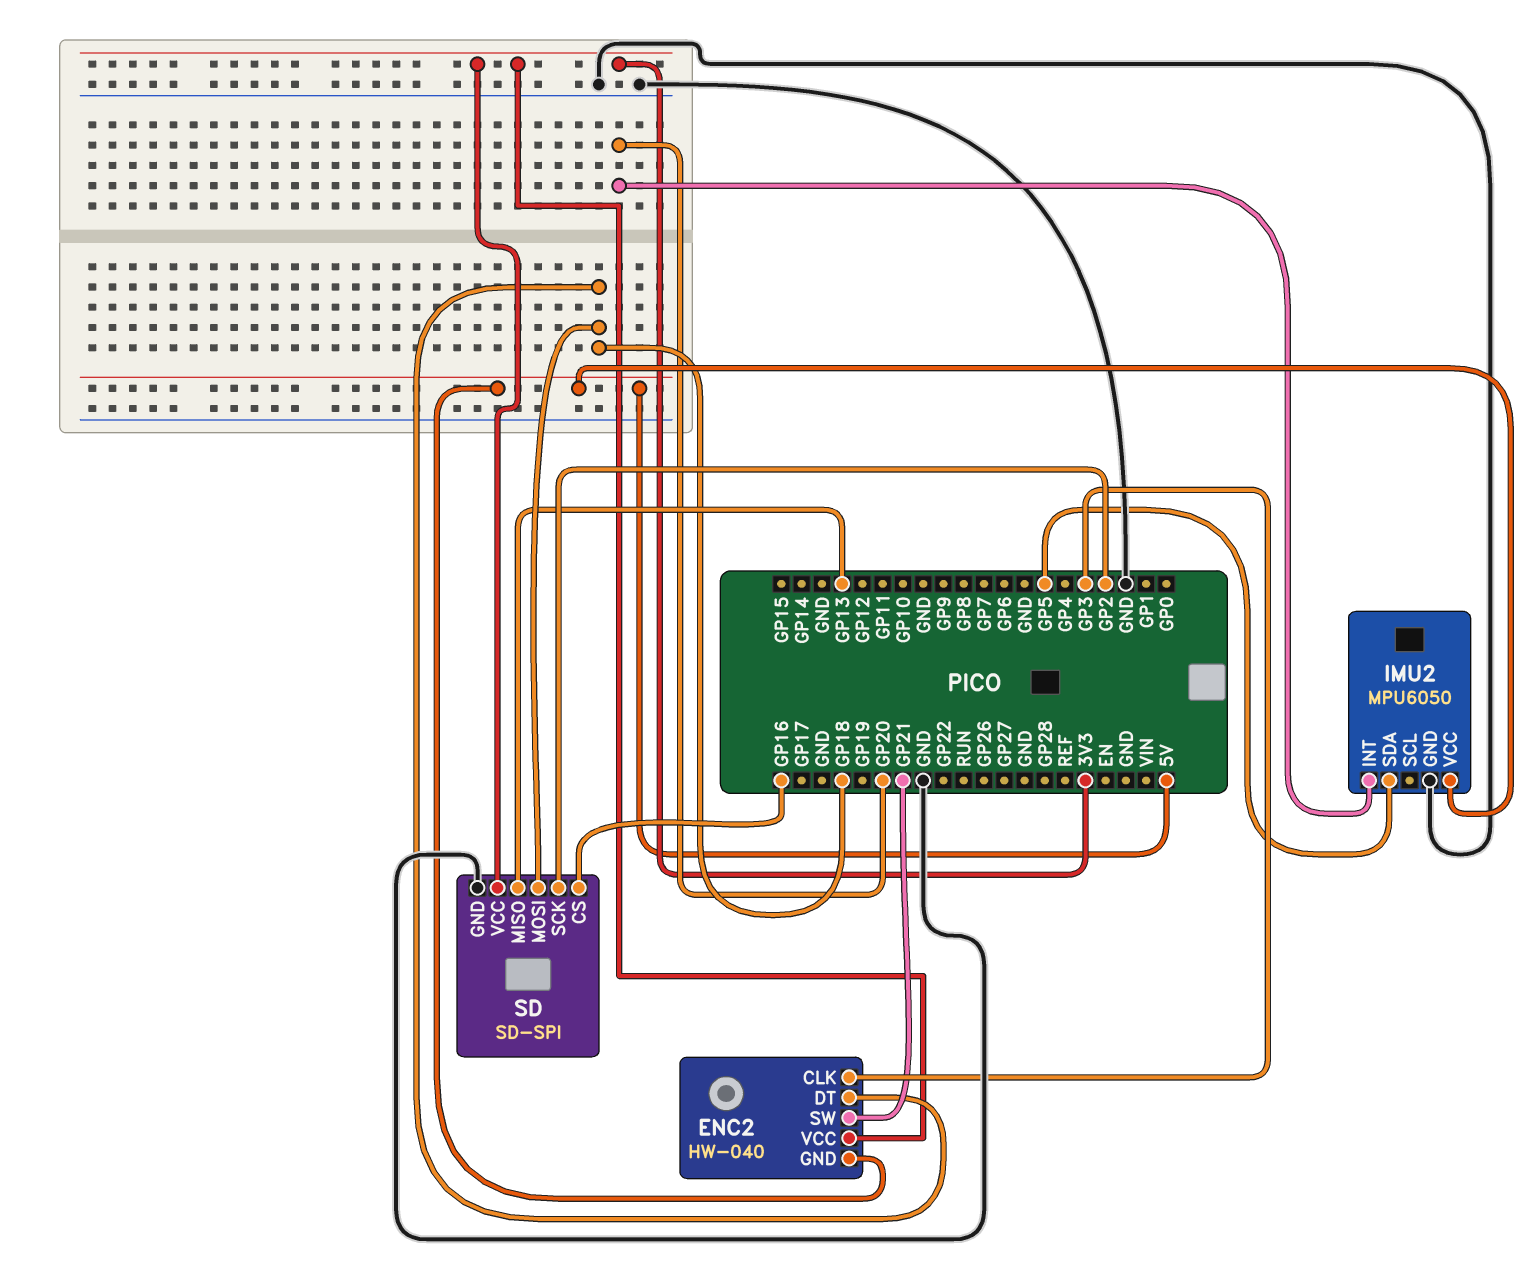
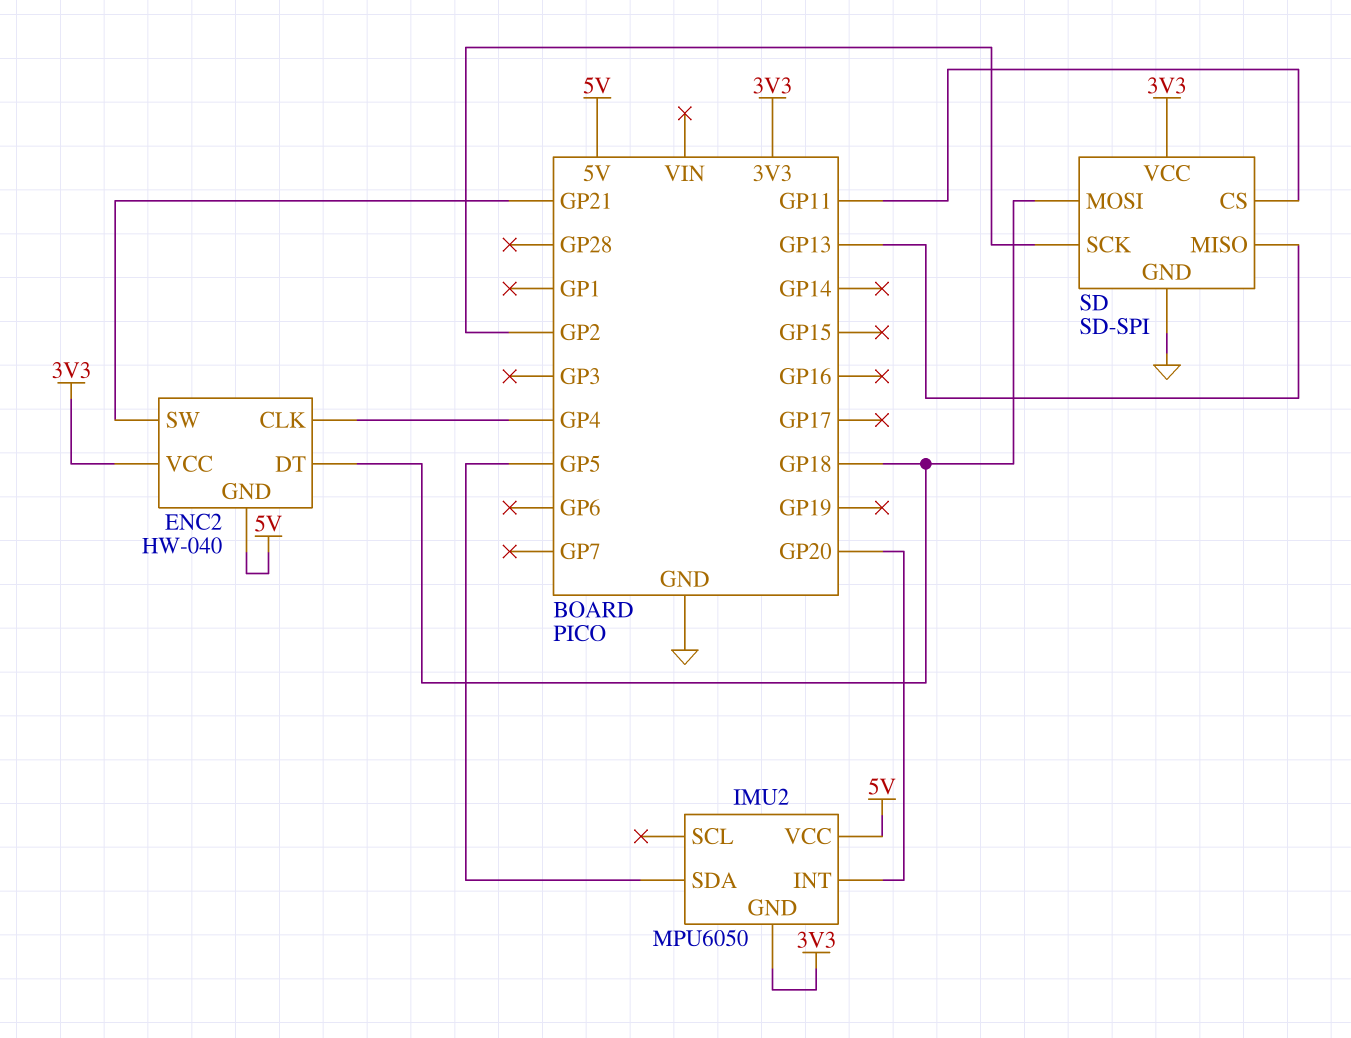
ENC2 pin CLK: GP3 -> GP4
IMU2 pin GND: GND -> 3V3
SD pin CS: GP16 -> GP11

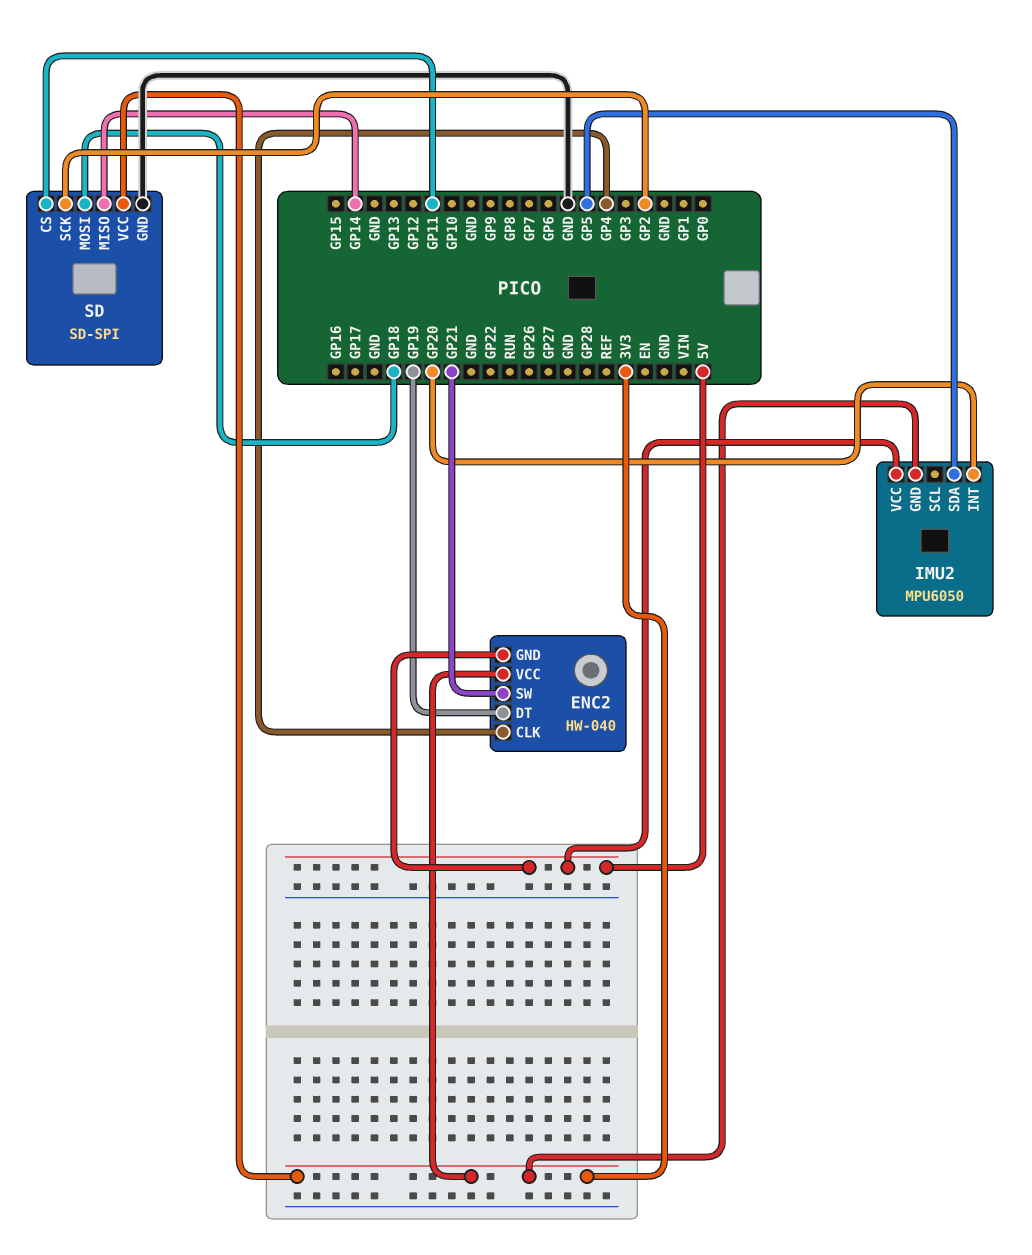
ENC2 pin DT: GP18 -> GP19
SD pin MISO: GP13 -> GP14

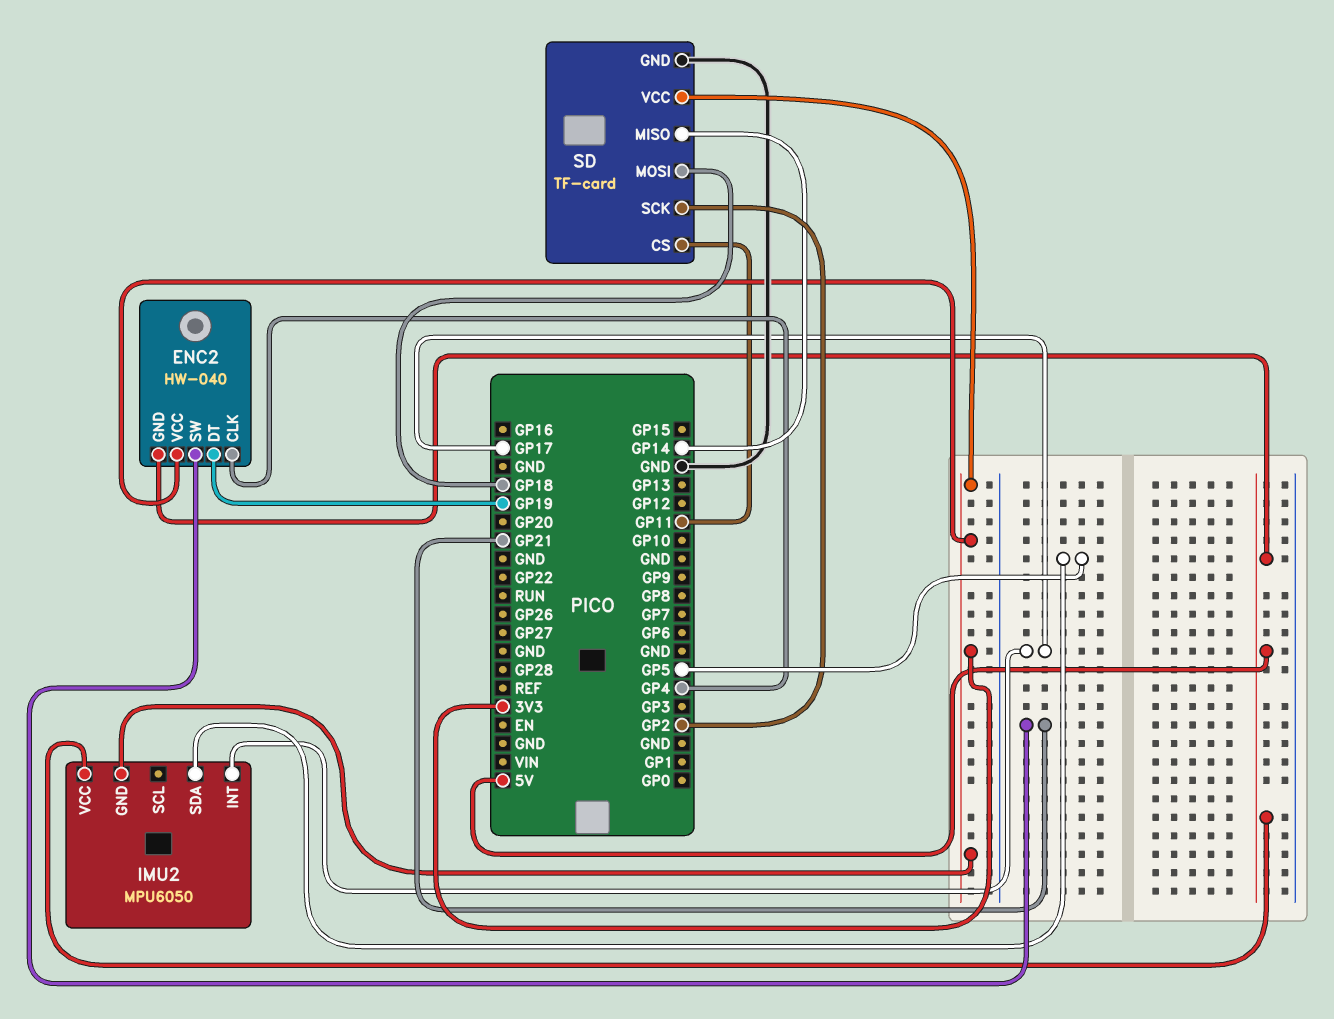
IMU2 pin INT: GP20 -> GP17
SD: SD-SPI -> TF-card

